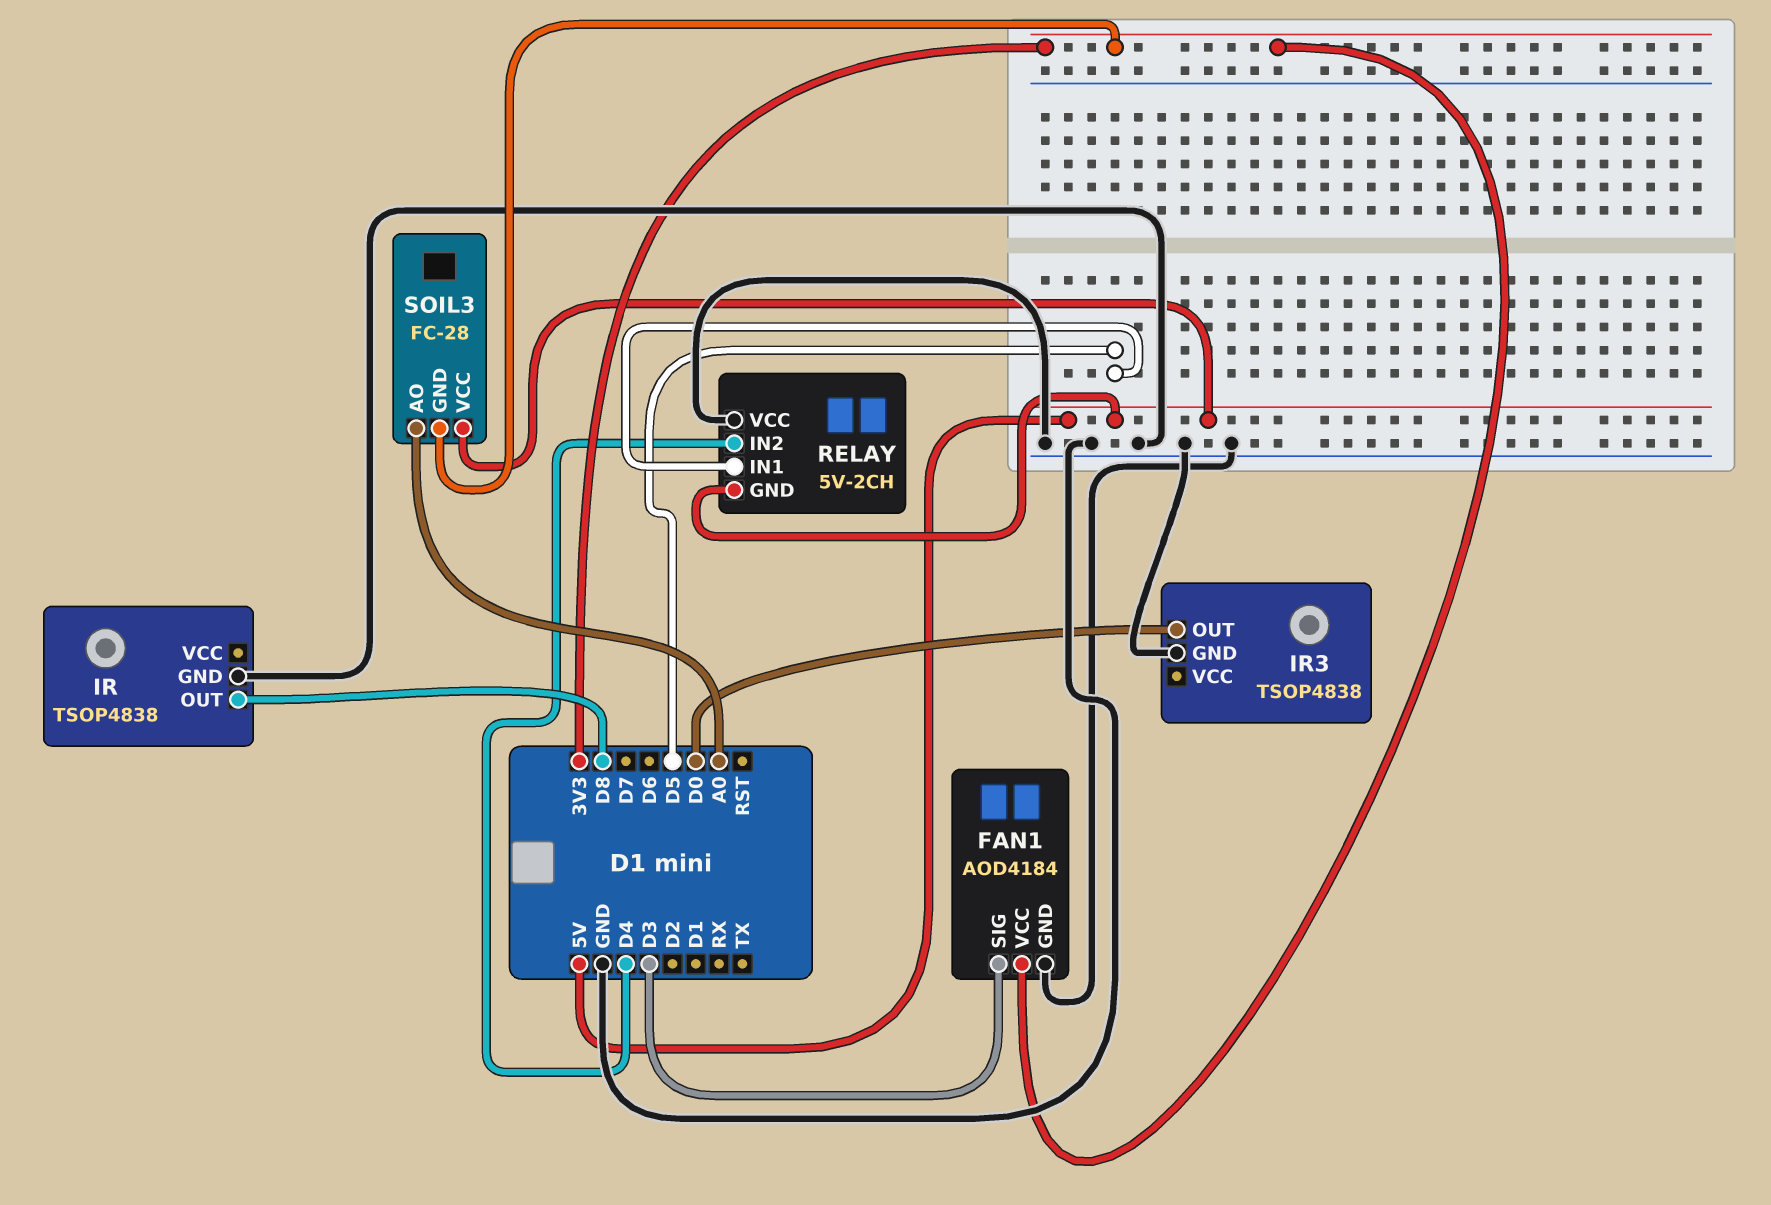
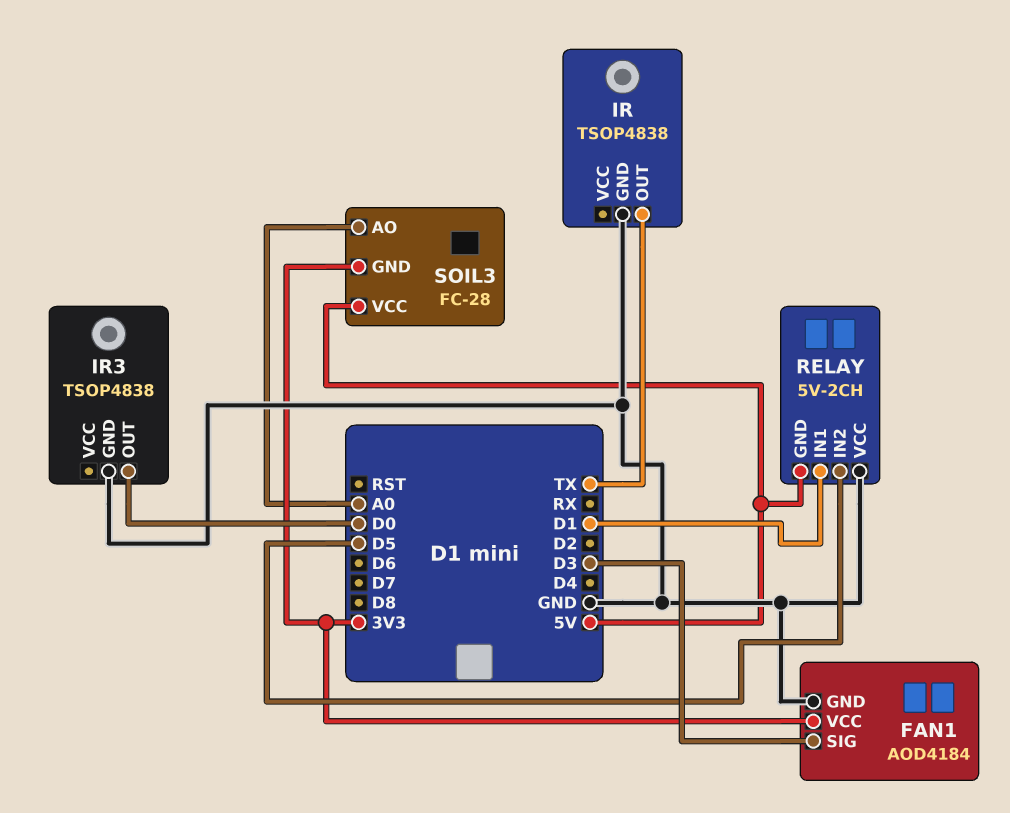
IR pin OUT: D8 -> TX
RELAY pin IN1: D5 -> D1
RELAY pin IN2: D4 -> D5

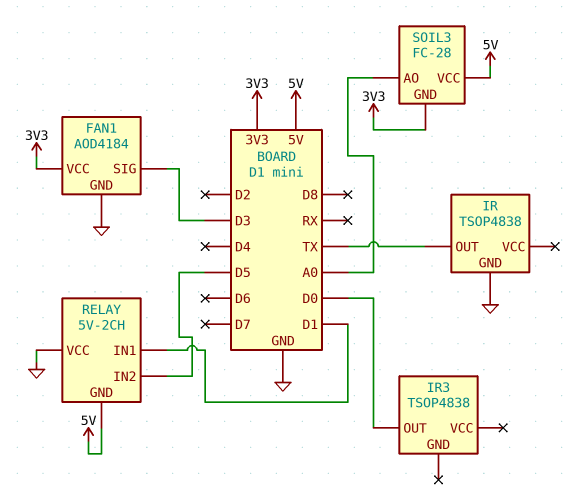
IR3 pin GND: GND -> none

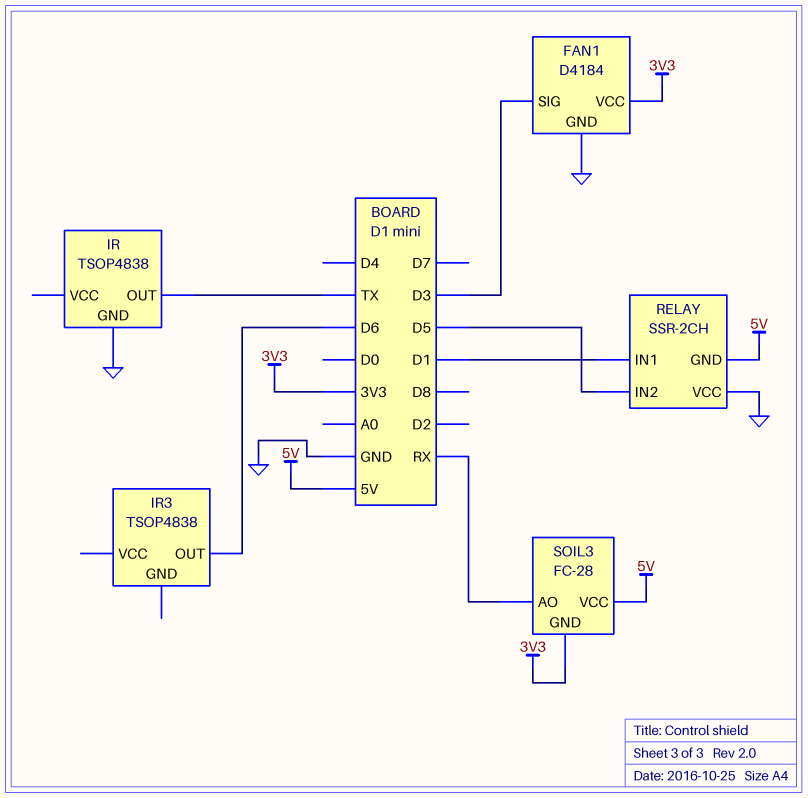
FAN1: AOD4184 -> D4184
IR3 pin OUT: D0 -> D6
RELAY: 5V-2CH -> SSR-2CH
SOIL3 pin AO: A0 -> RX

